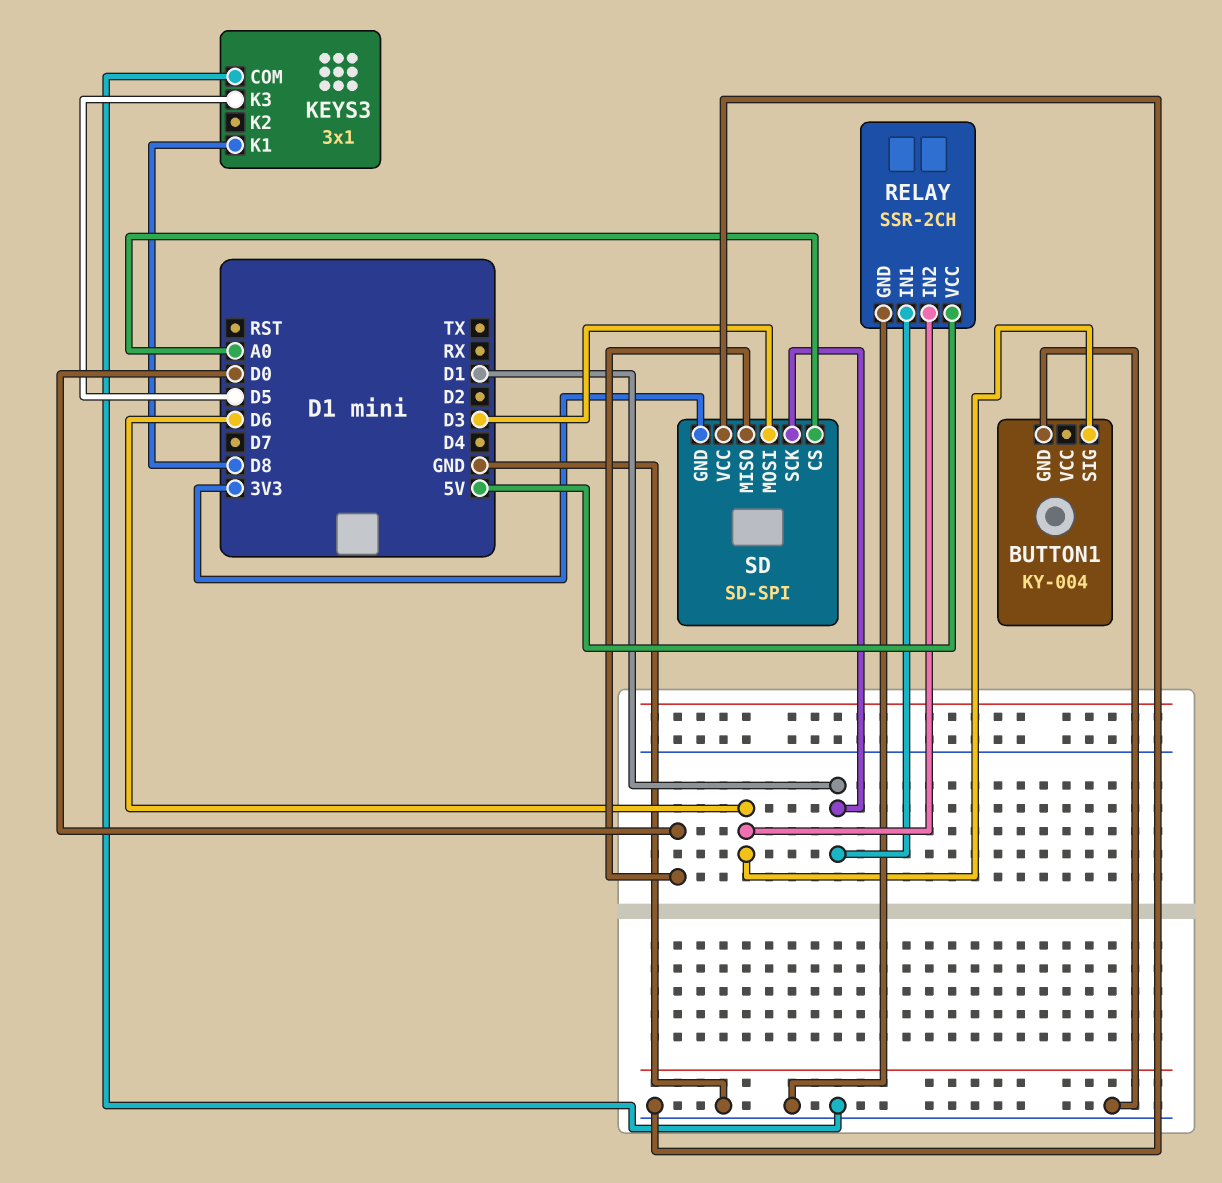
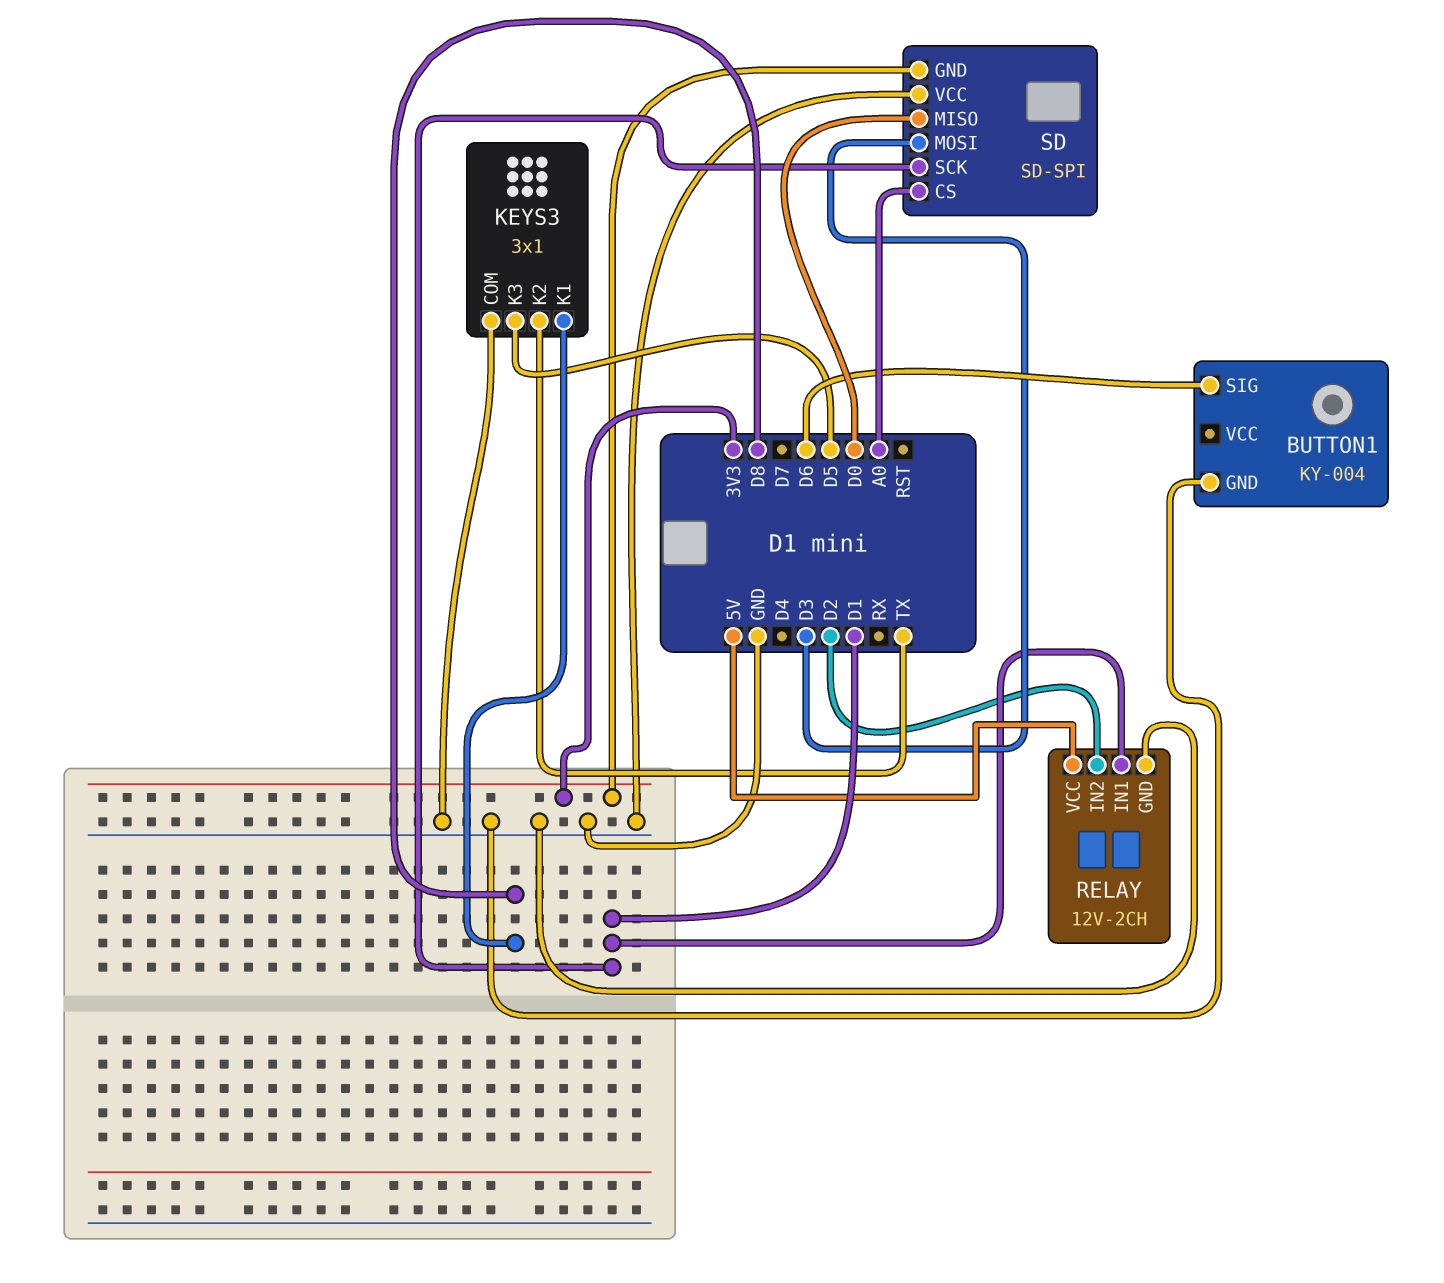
KEYS3 pin K2: none -> TX
RELAY: SSR-2CH -> 12V-2CH
RELAY pin IN2: D6 -> D2

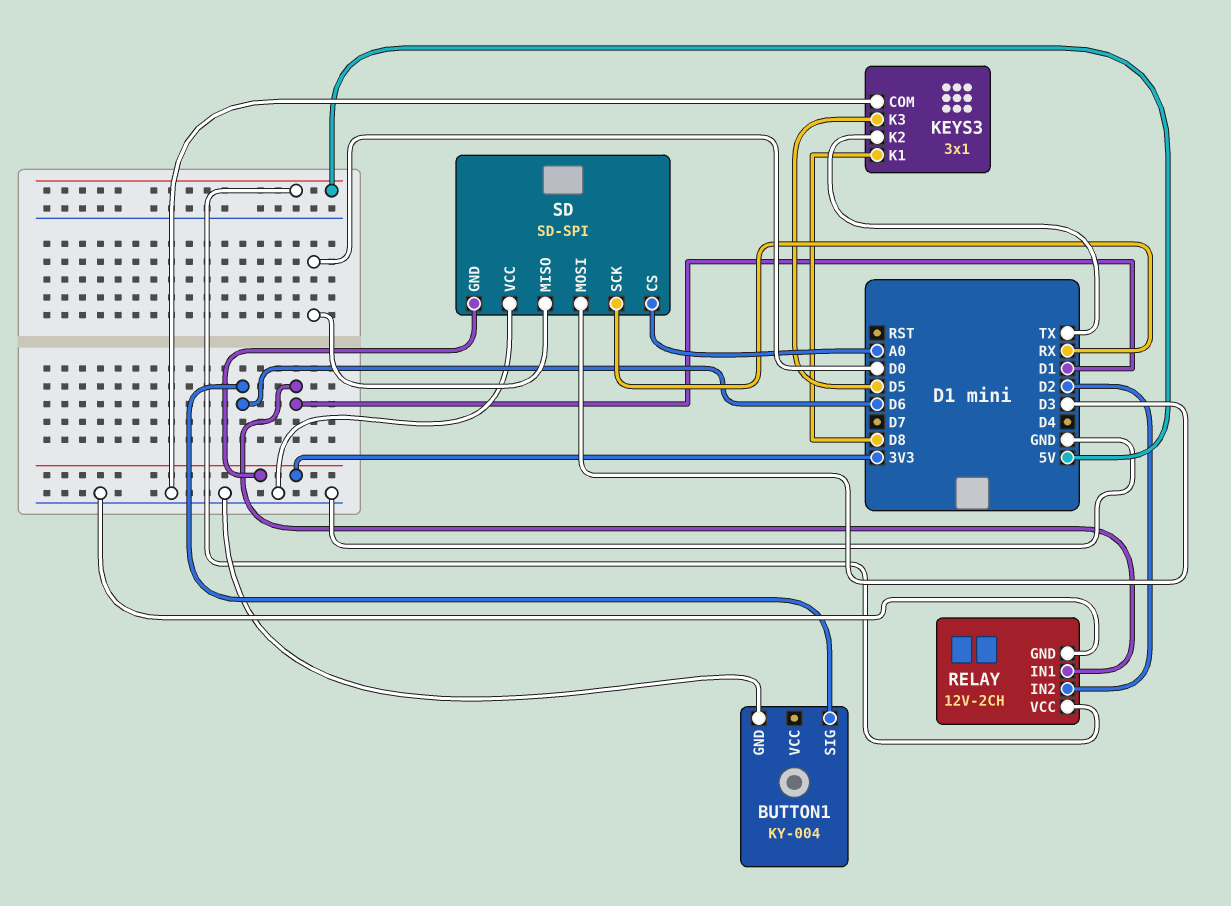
SD pin SCK: D1 -> RX

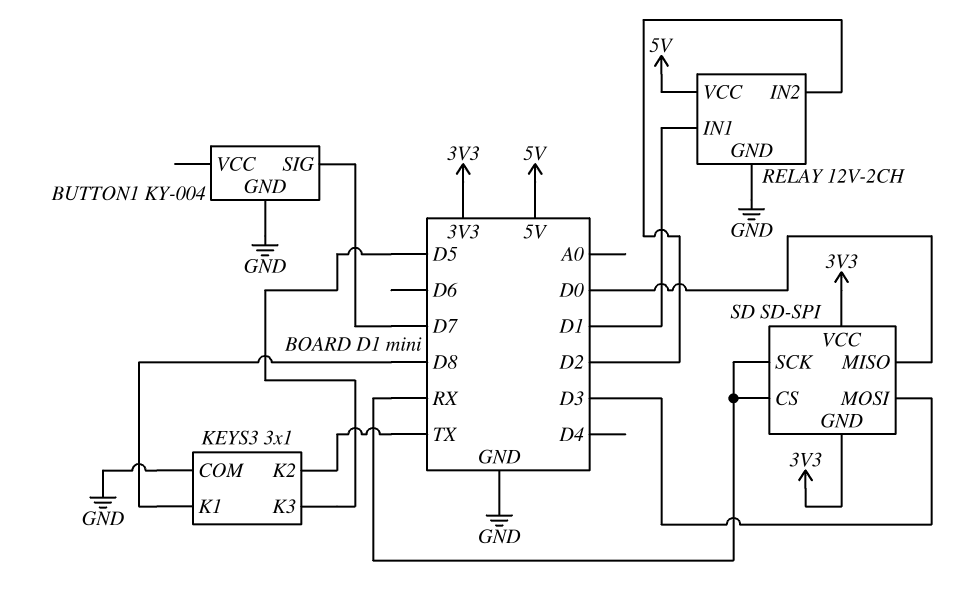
BUTTON1 pin SIG: D6 -> D7
SD pin CS: A0 -> RX
SD pin VCC: GND -> 3V3

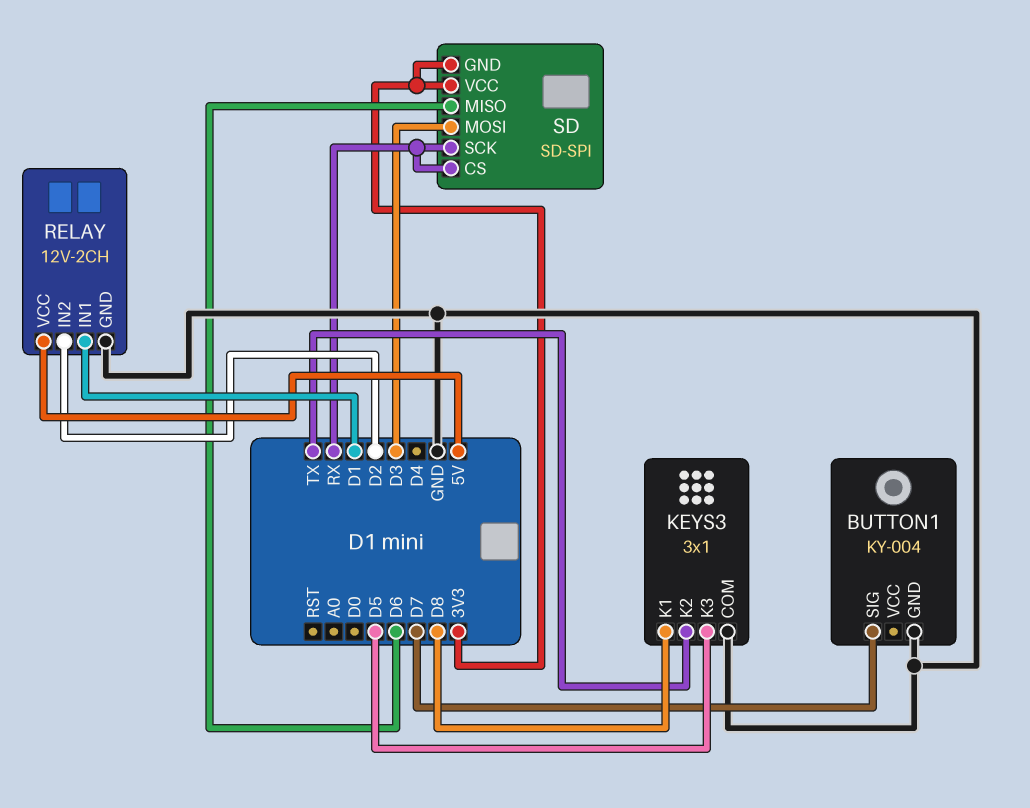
SD pin MISO: D0 -> D6

